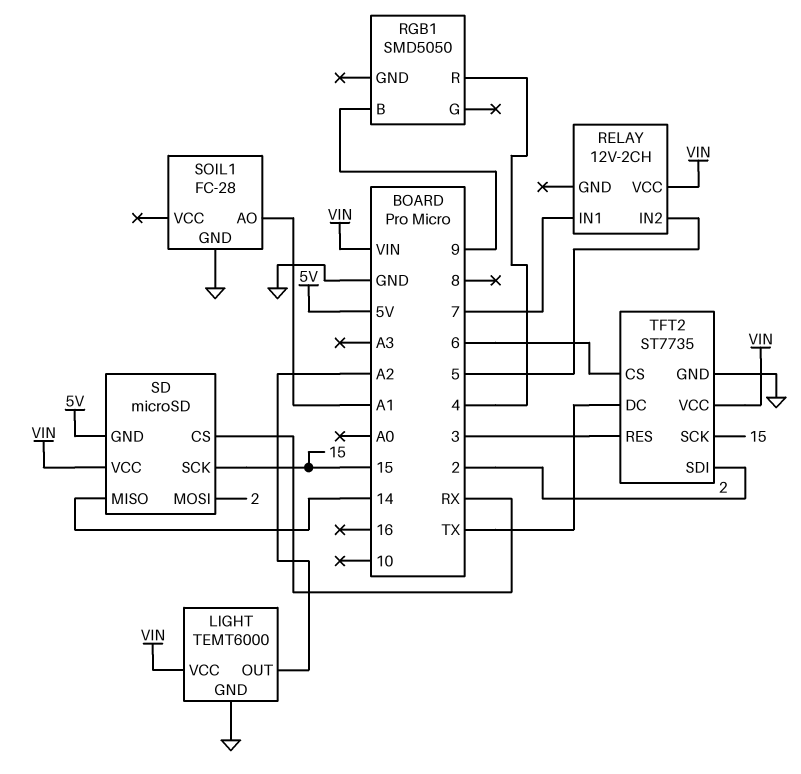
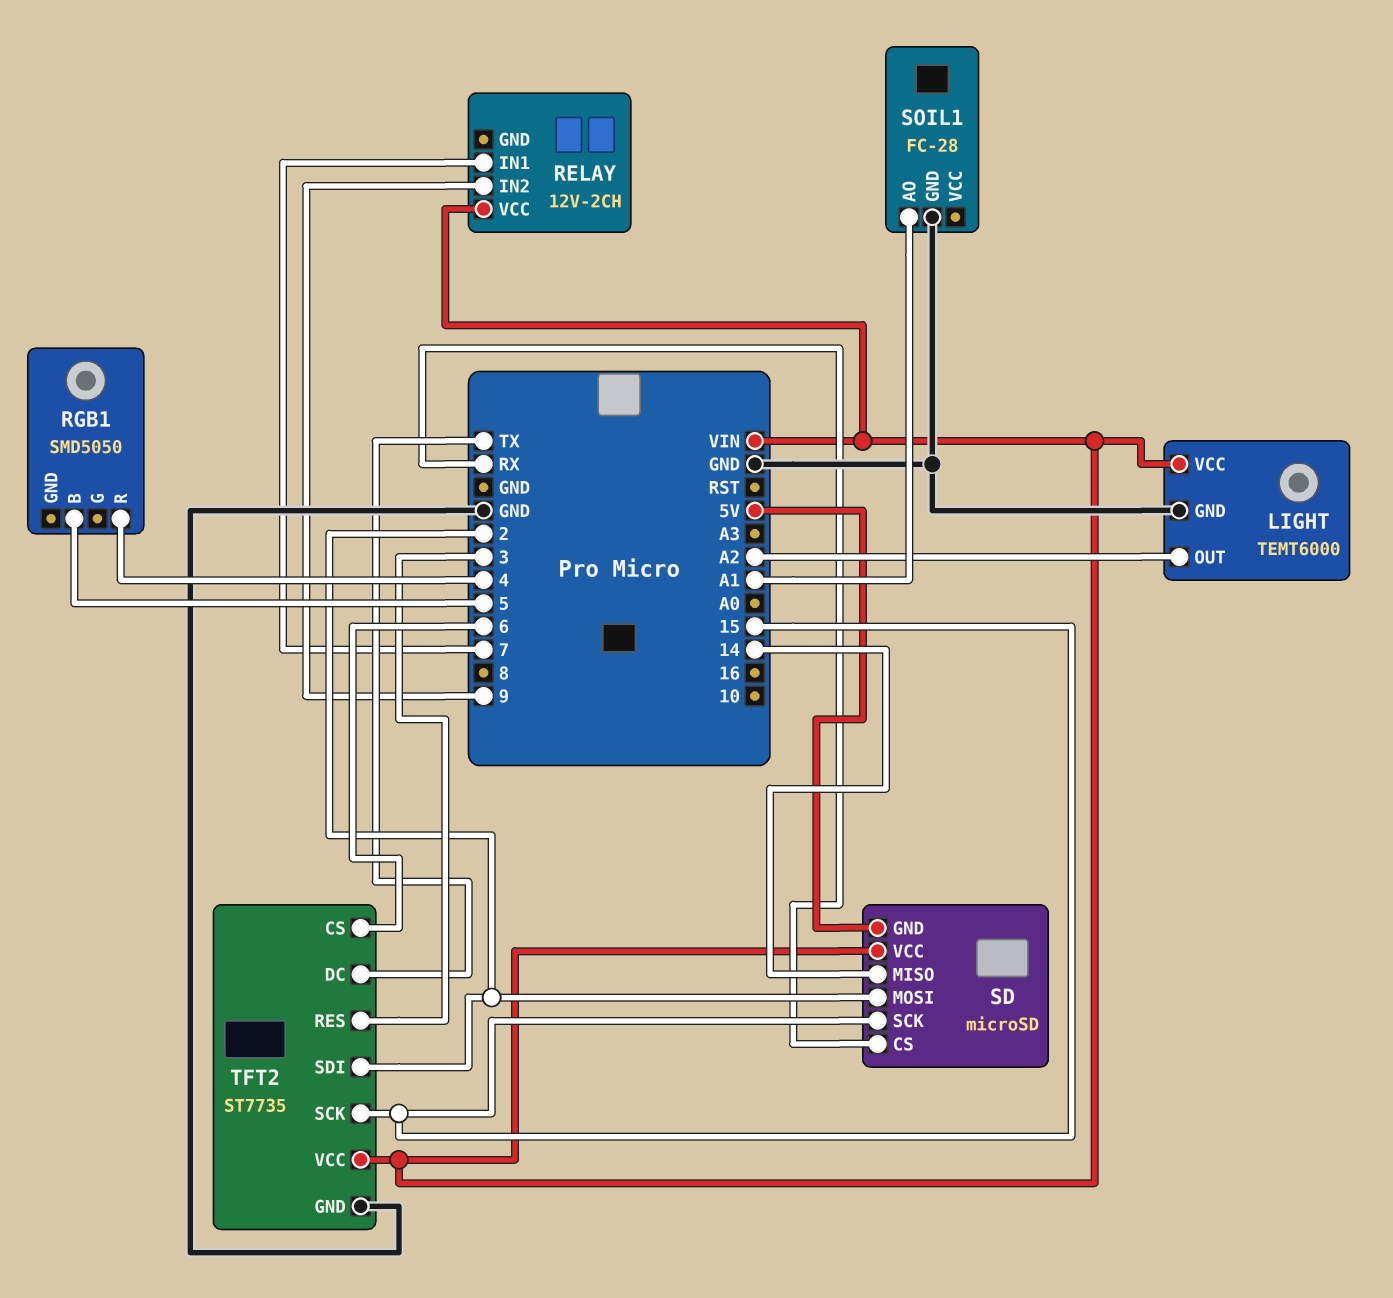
RELAY pin IN2: 5 -> 9
RGB1 pin B: 9 -> 5

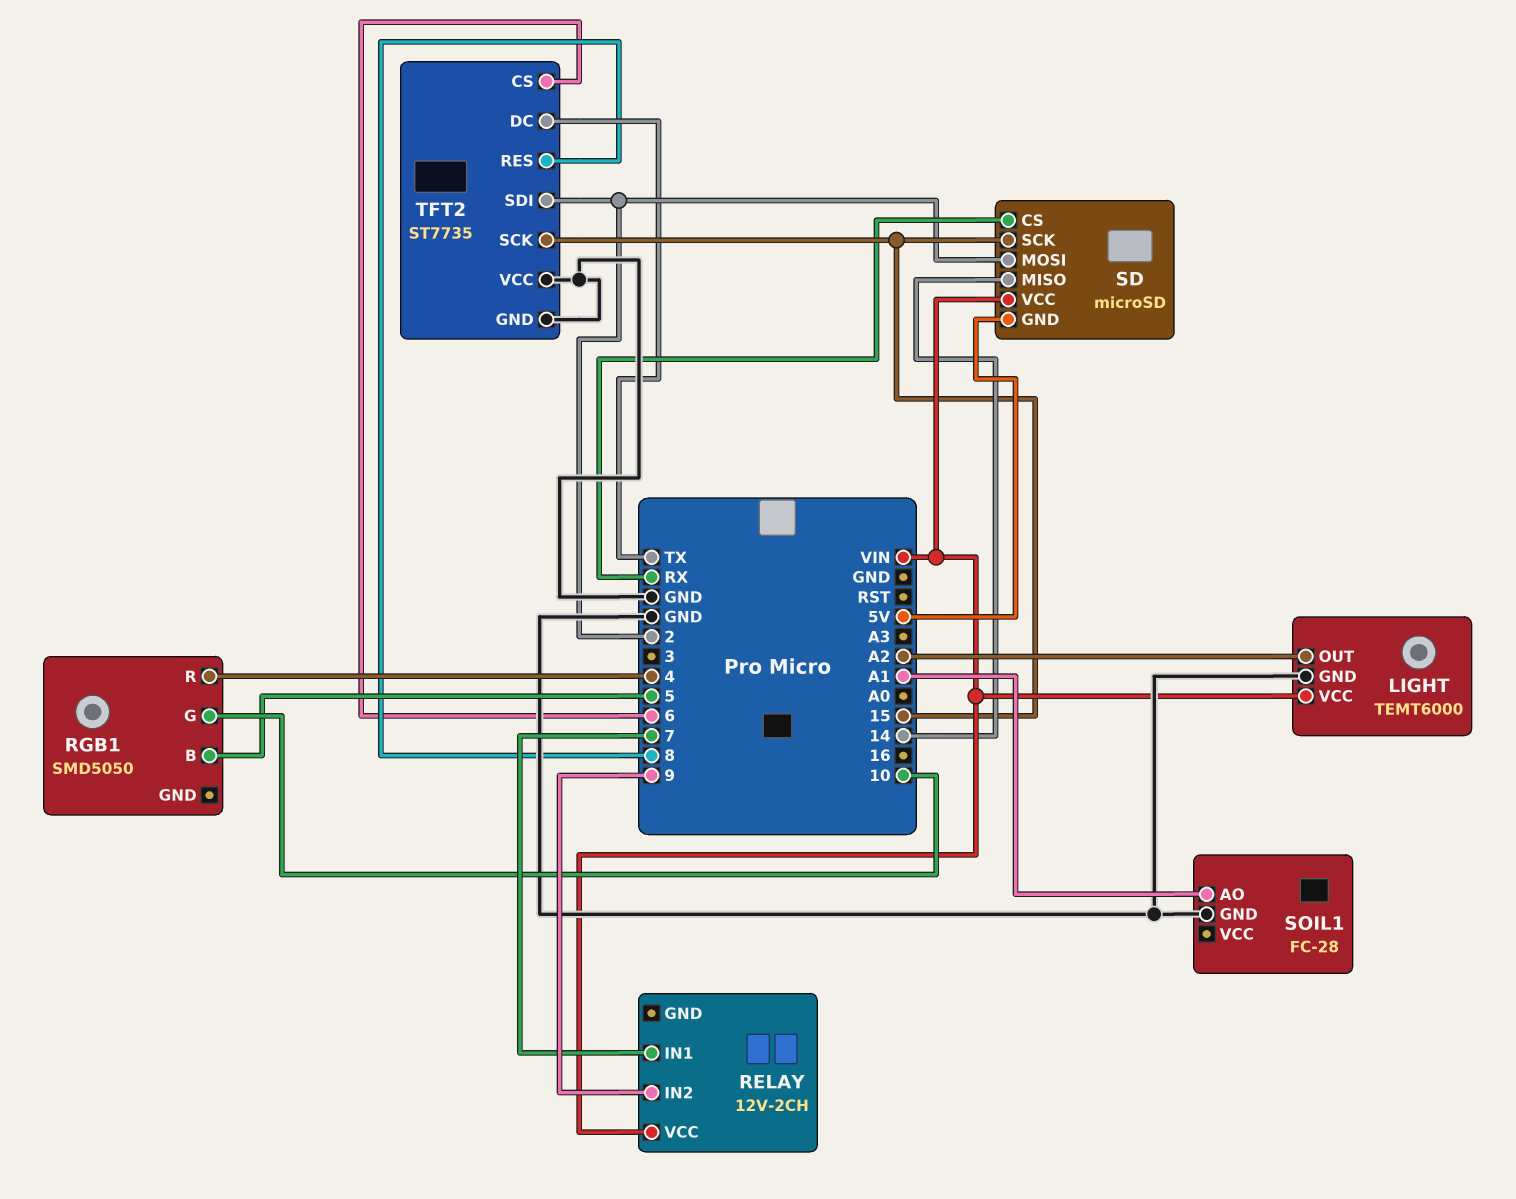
RGB1 pin G: none -> 10
TFT2 pin RES: 3 -> 8
TFT2 pin VCC: VIN -> GND

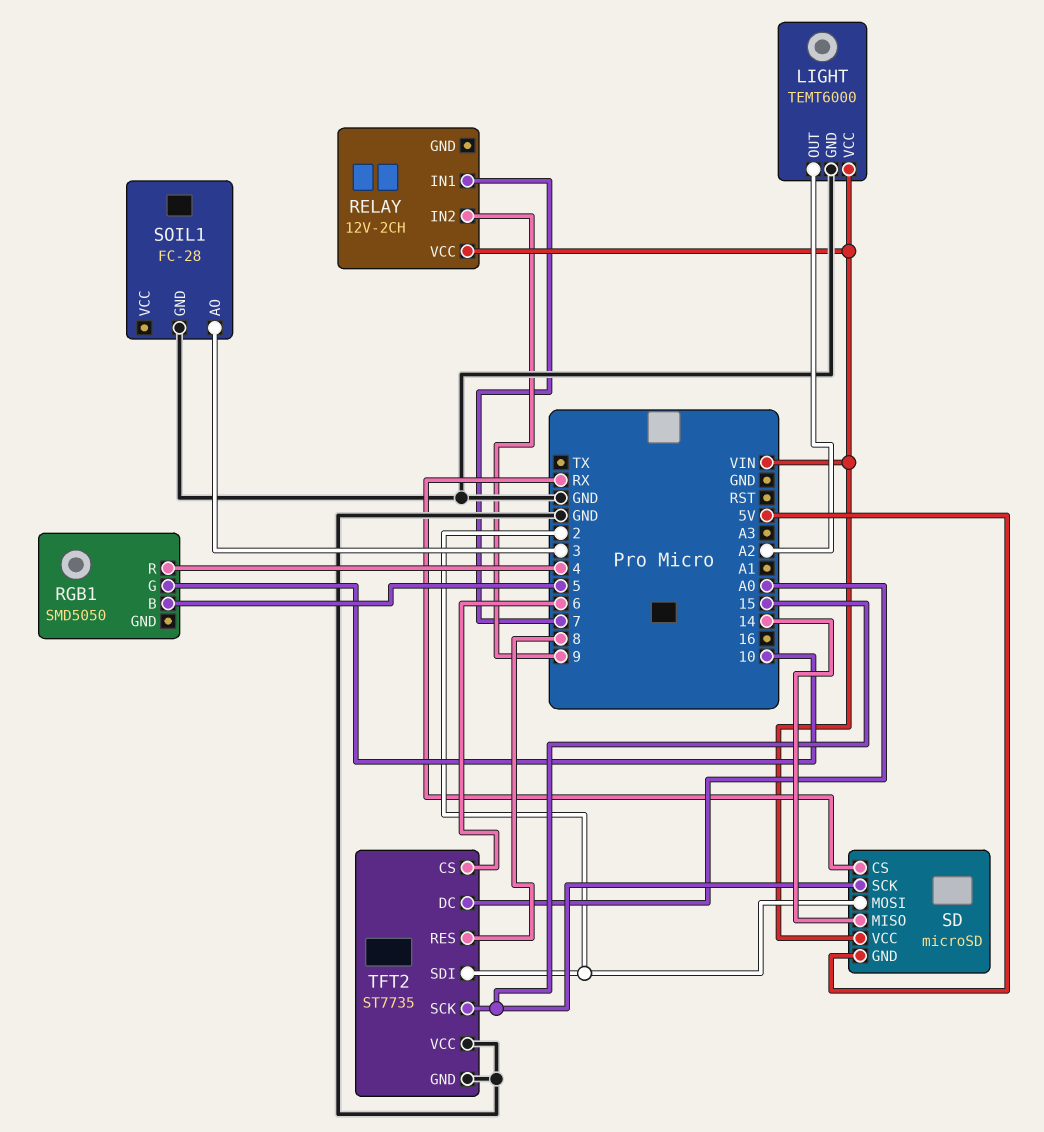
SOIL1 pin AO: A1 -> 3
TFT2 pin DC: TX -> A0

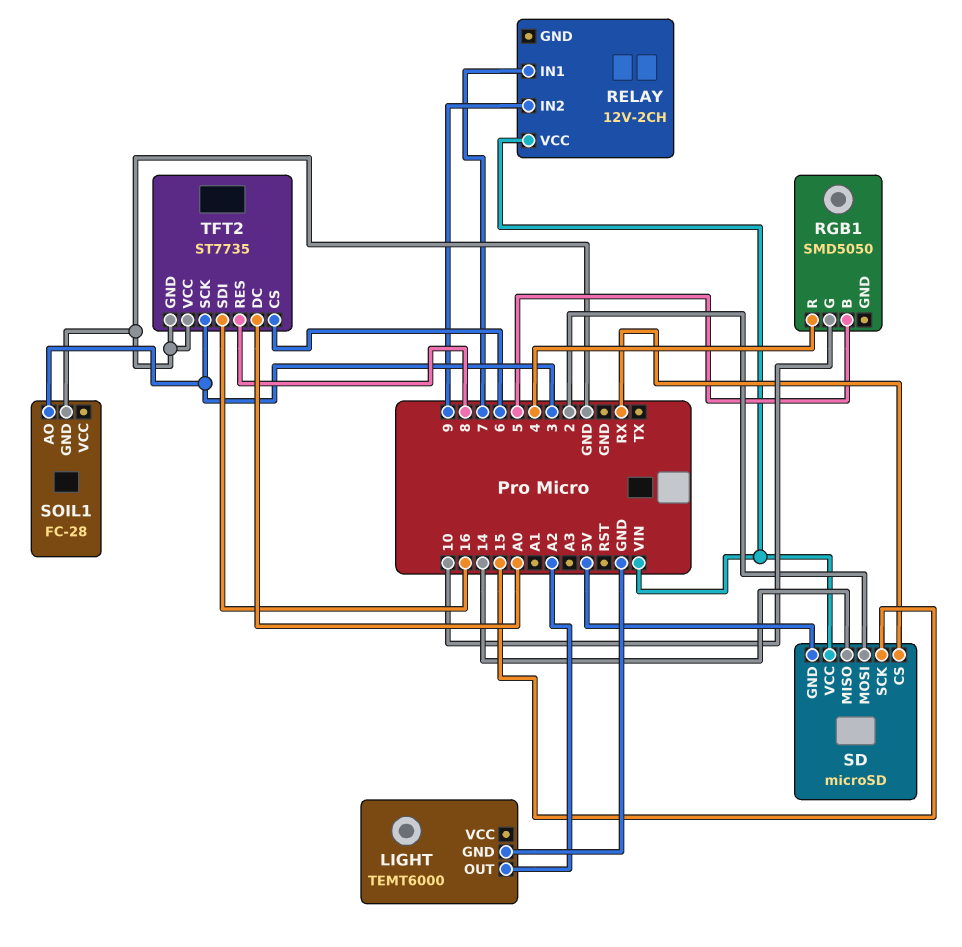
LIGHT pin VCC: VIN -> none
TFT2 pin SCK: 15 -> 3
TFT2 pin SDI: 2 -> 16

